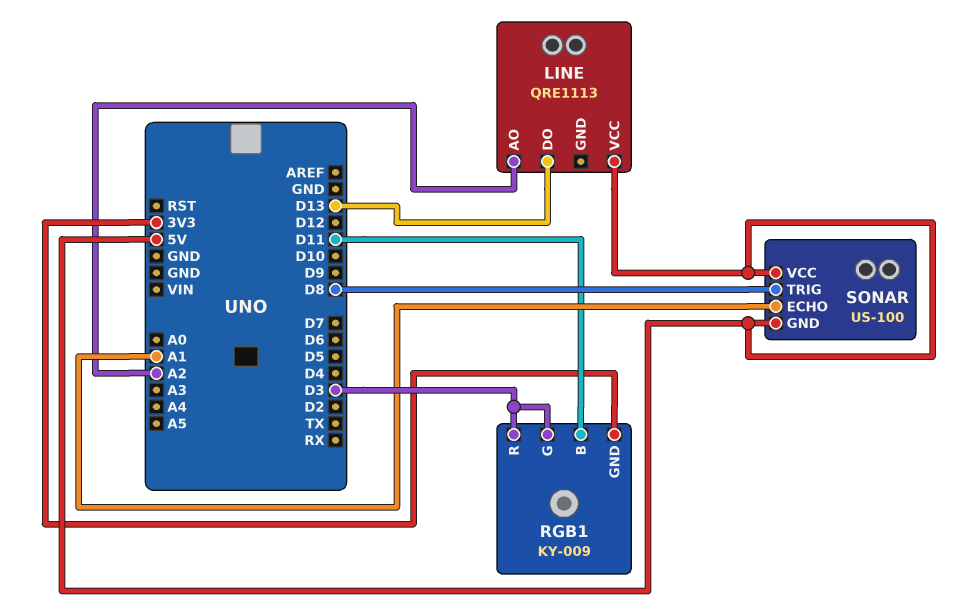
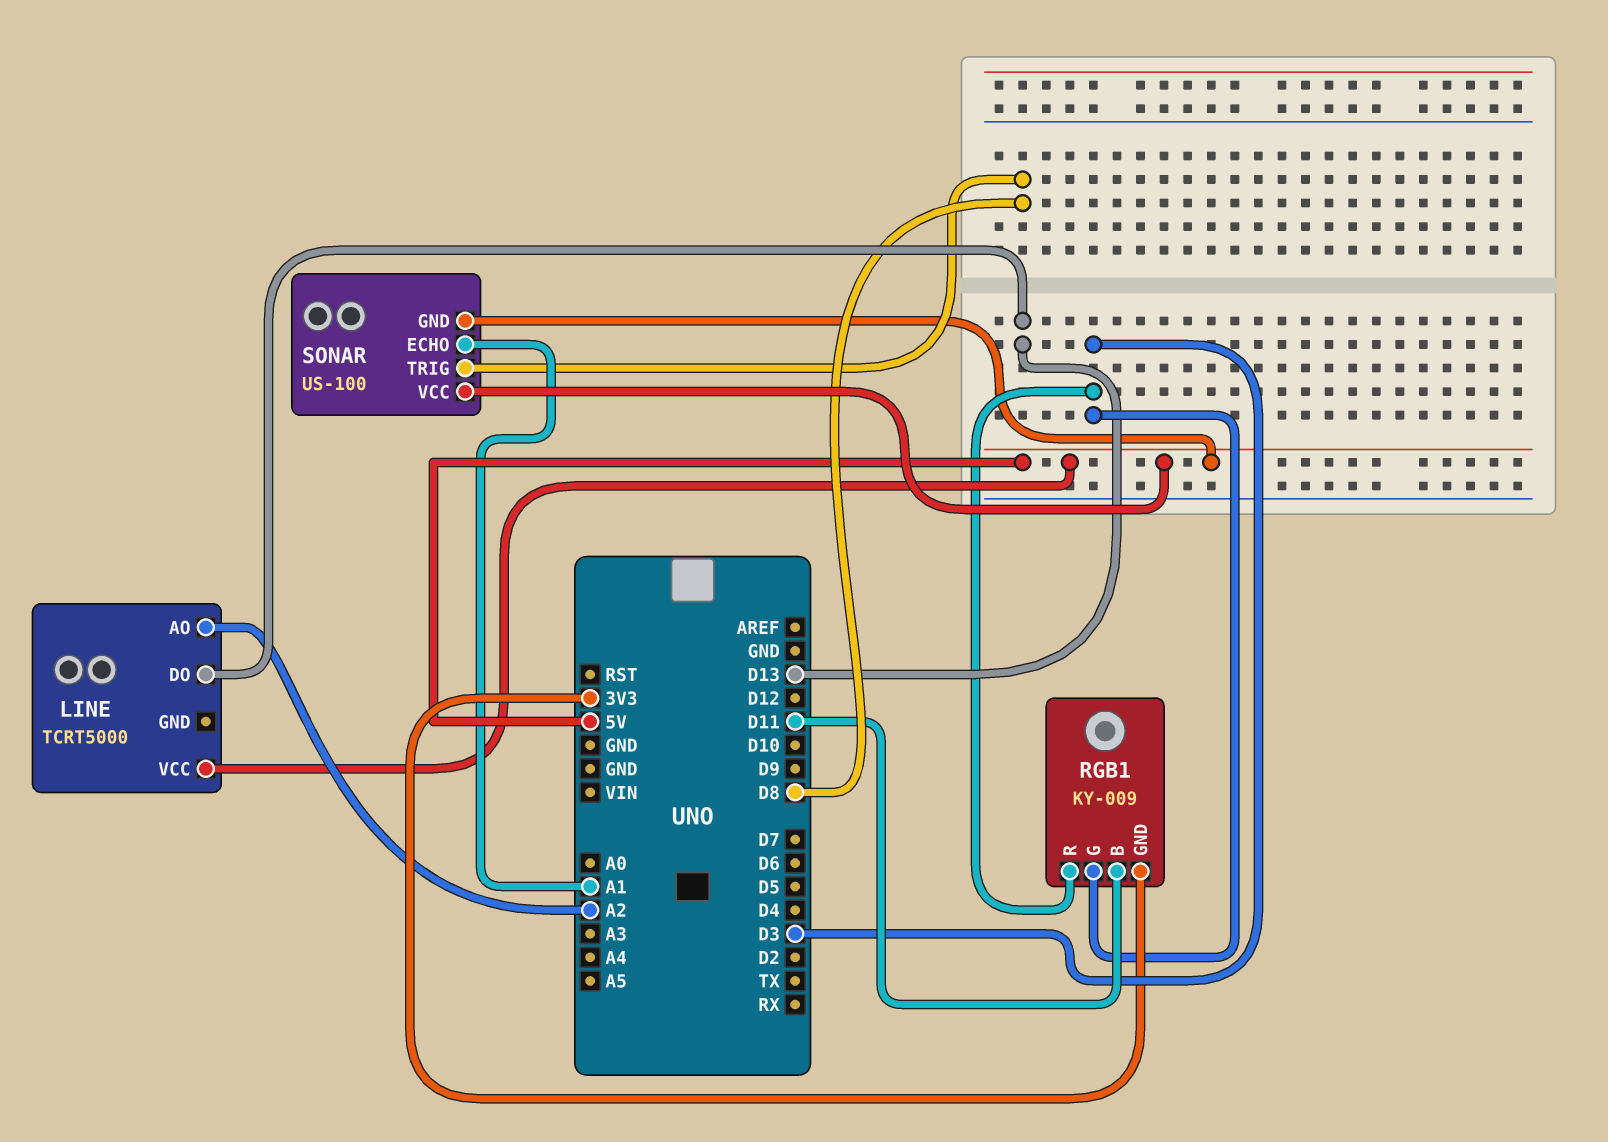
LINE: QRE1113 -> TCRT5000

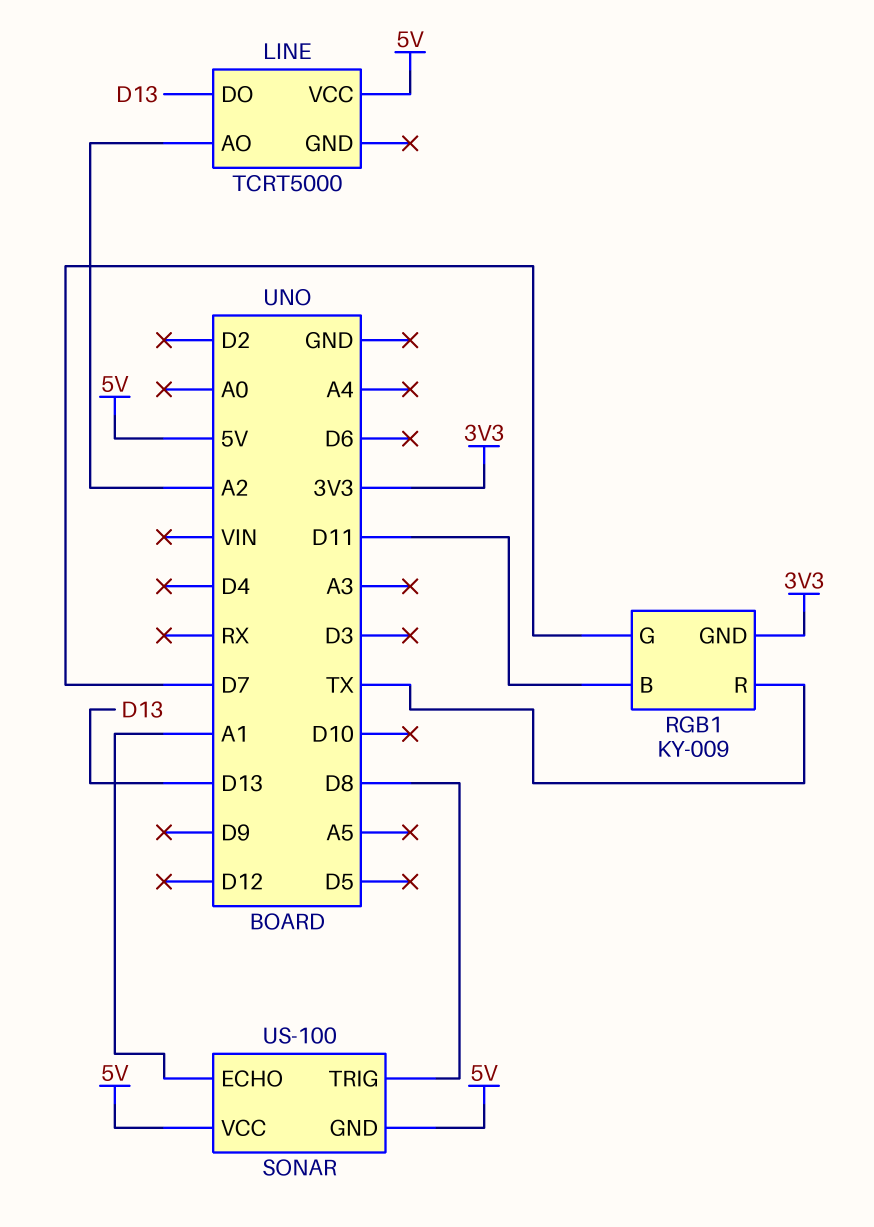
RGB1 pin G: D3 -> D7
RGB1 pin R: D3 -> TX

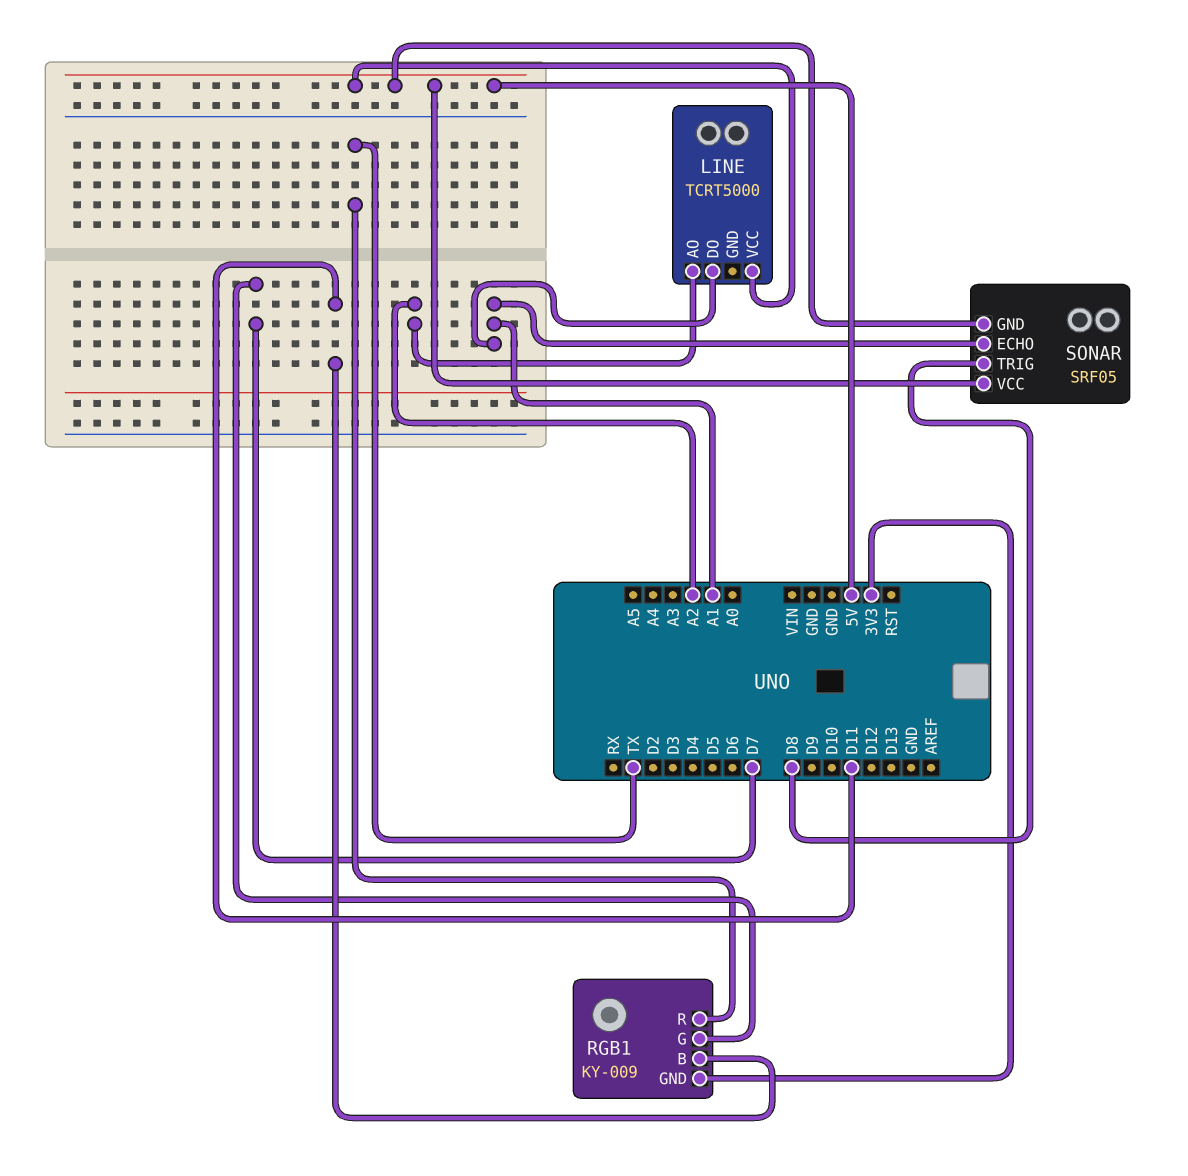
LINE pin DO: D13 -> A1
SONAR: US-100 -> SRF05

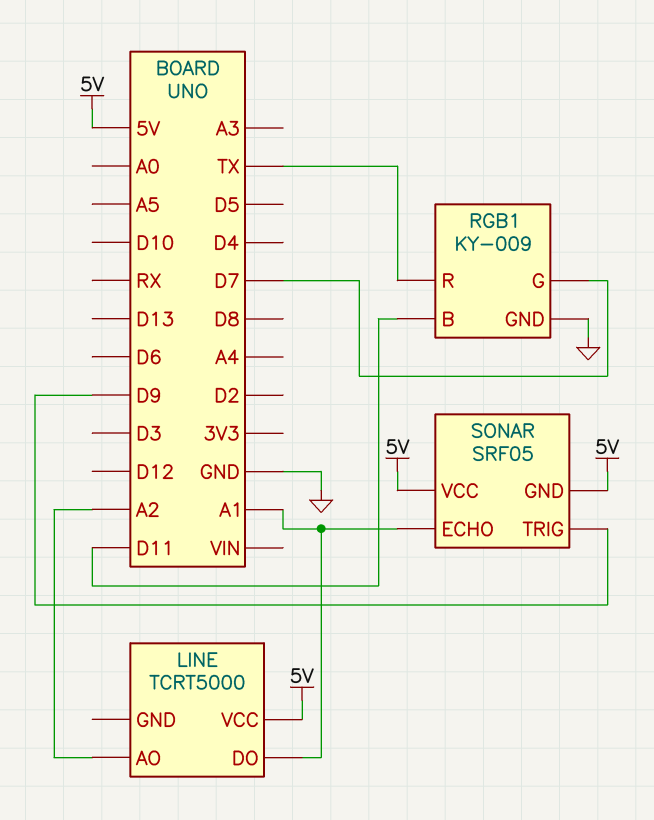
RGB1 pin GND: 3V3 -> GND
SONAR pin TRIG: D8 -> D9

